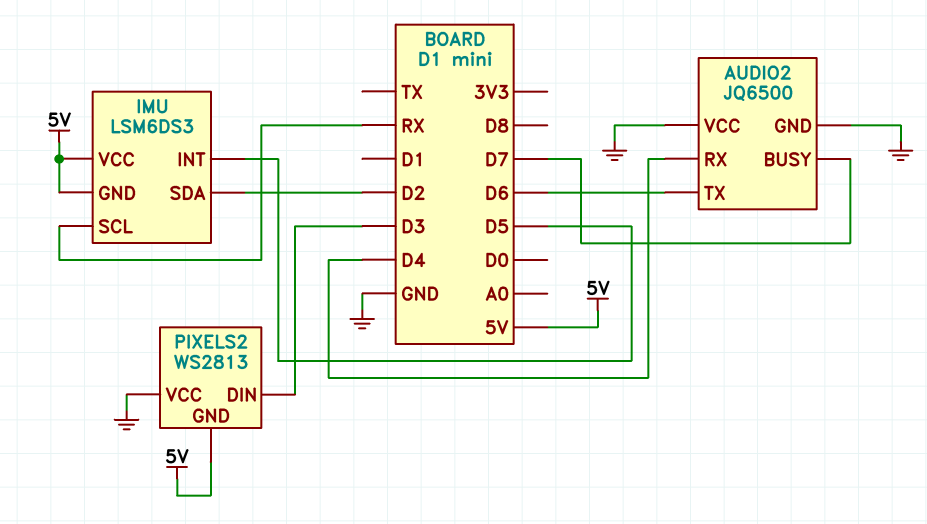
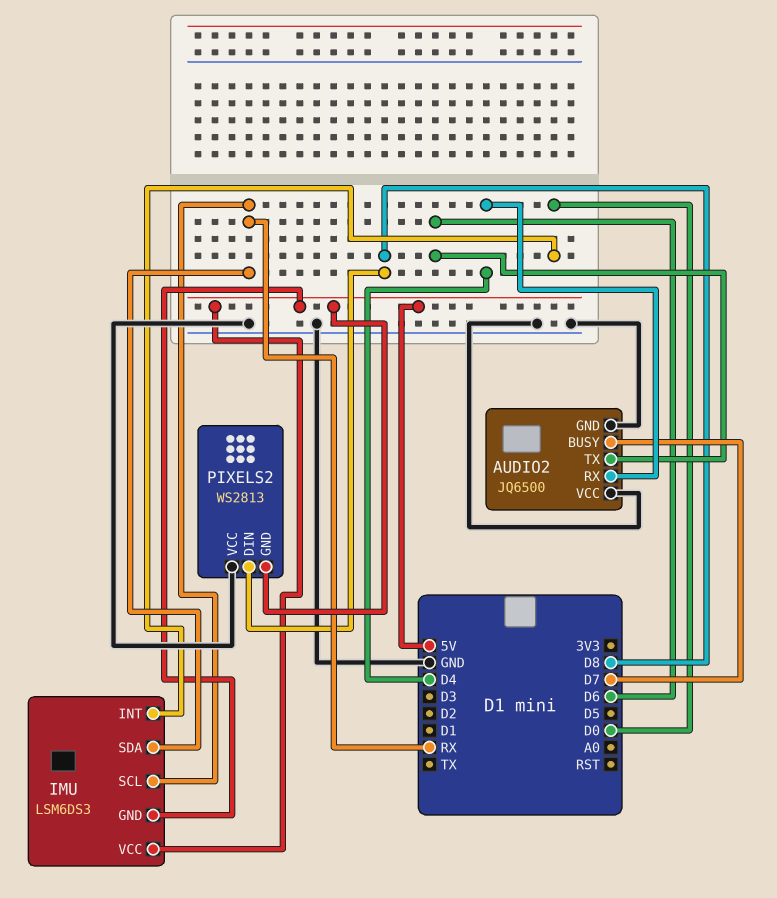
IMU pin INT: D5 -> D0
IMU pin SDA: D2 -> RX
PIXELS2 pin DIN: D3 -> D8

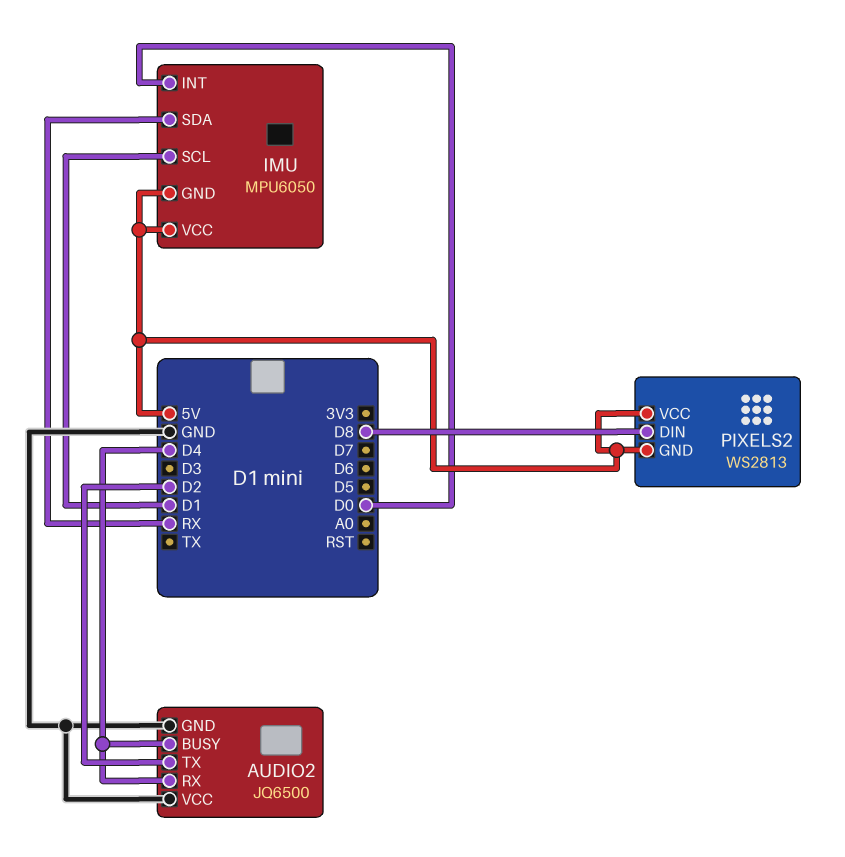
AUDIO2 pin BUSY: D7 -> D4
AUDIO2 pin TX: D6 -> D2
IMU: LSM6DS3 -> MPU6050
IMU pin SCL: RX -> D1
PIXELS2 pin VCC: GND -> 5V

